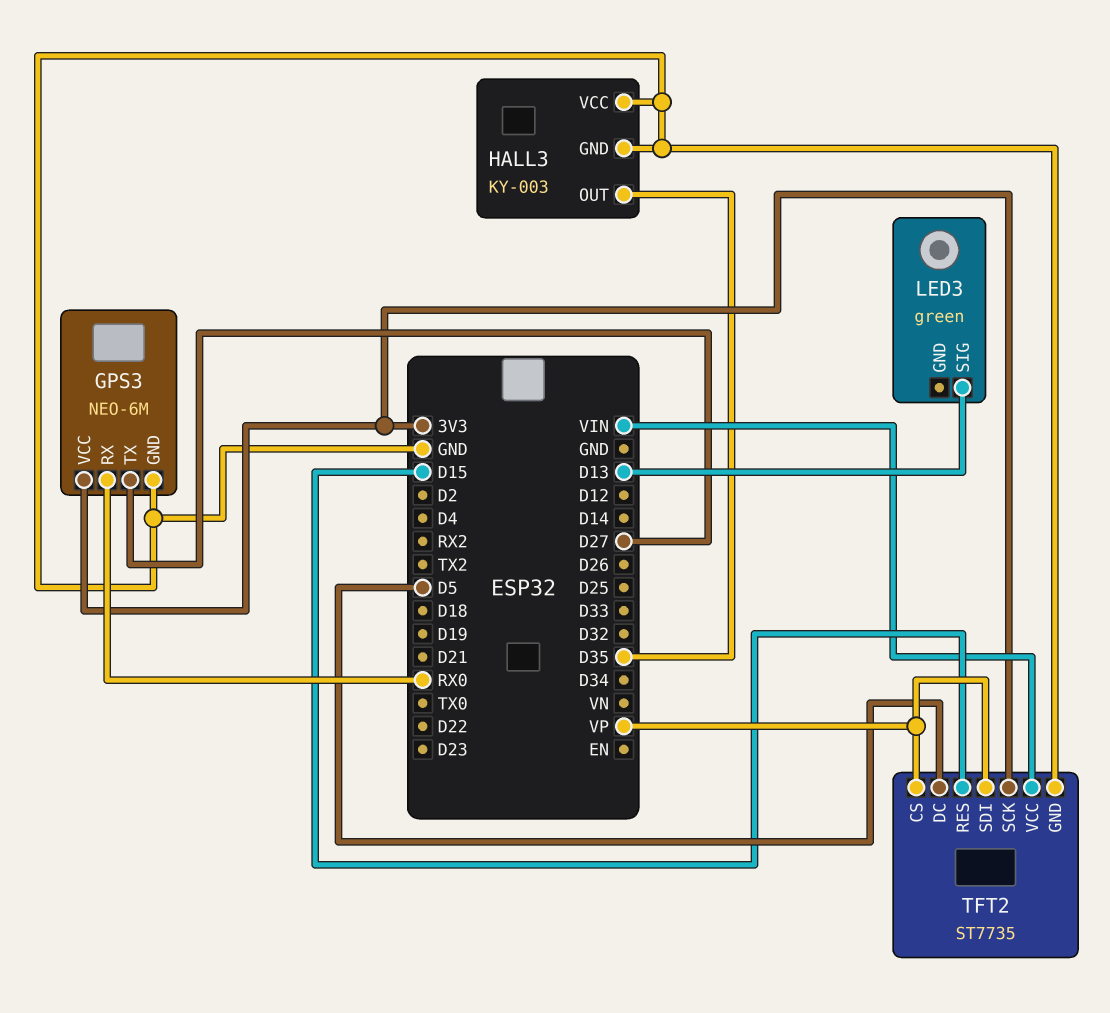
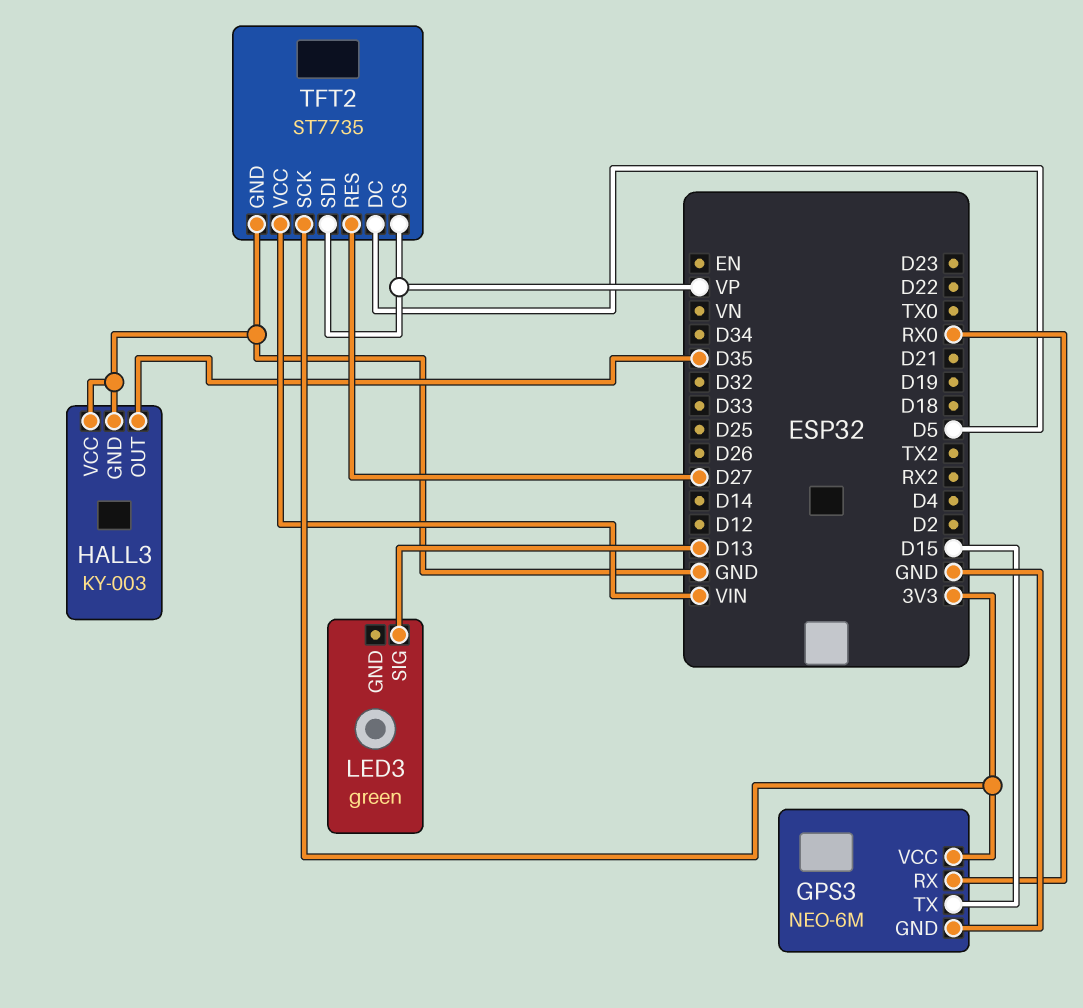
GPS3 pin TX: D27 -> D15
TFT2 pin RES: D15 -> D27

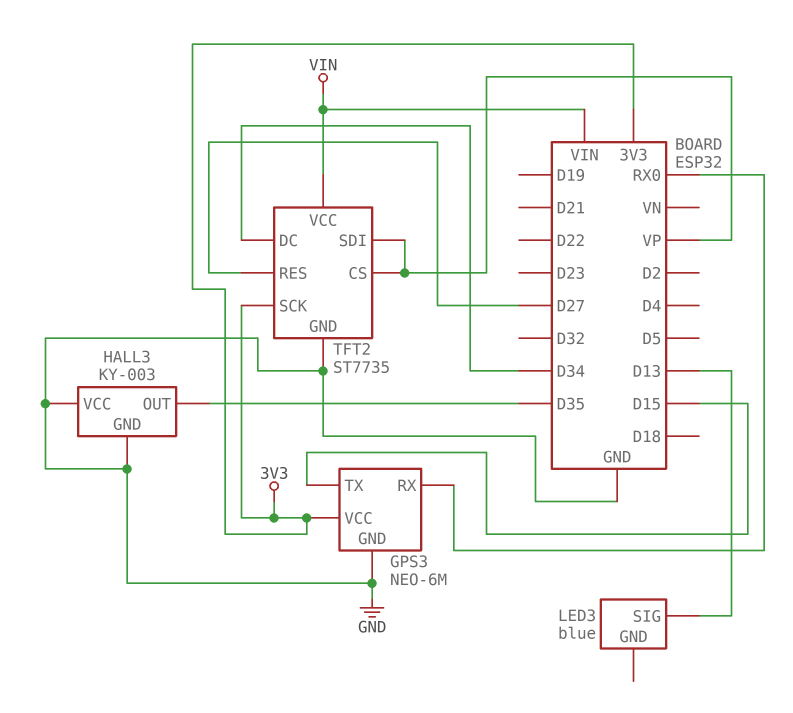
LED3: green -> blue
TFT2 pin DC: D5 -> D34

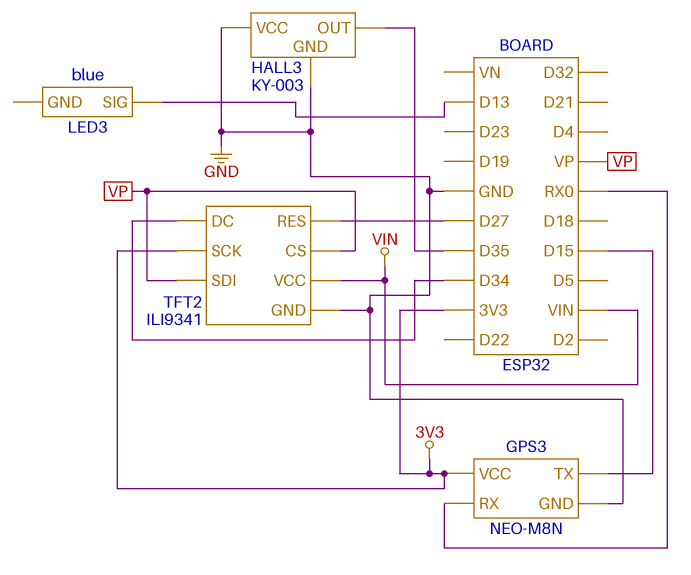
GPS3: NEO-6M -> NEO-M8N
TFT2: ST7735 -> ILI9341

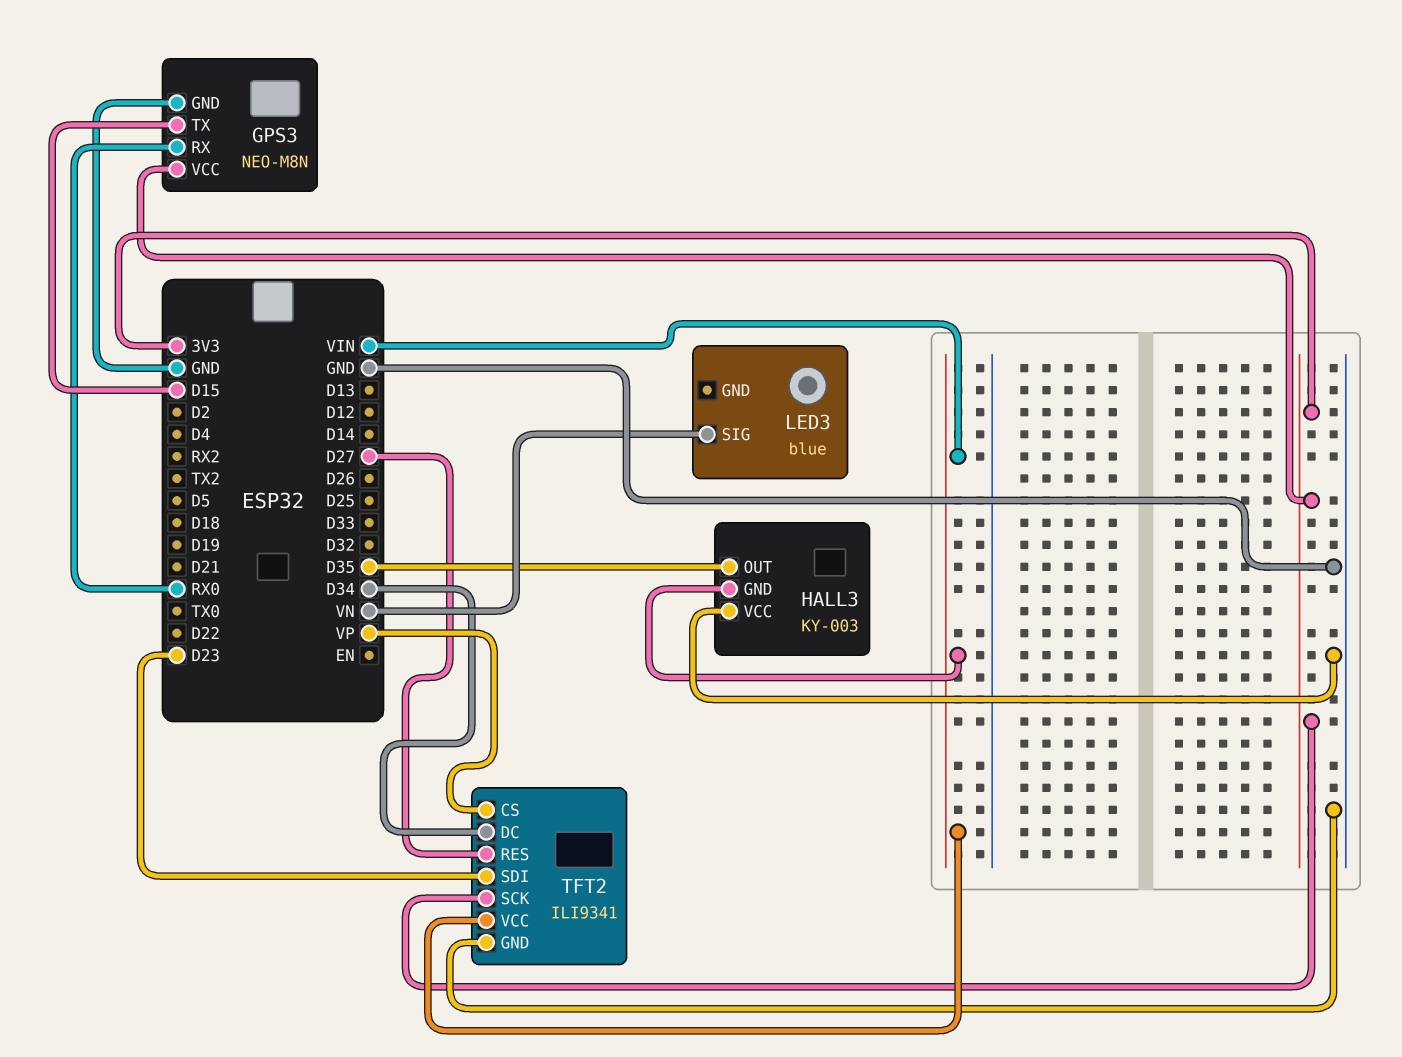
HALL3 pin GND: GND -> VIN
LED3 pin SIG: D13 -> VN
TFT2 pin SDI: VP -> D23

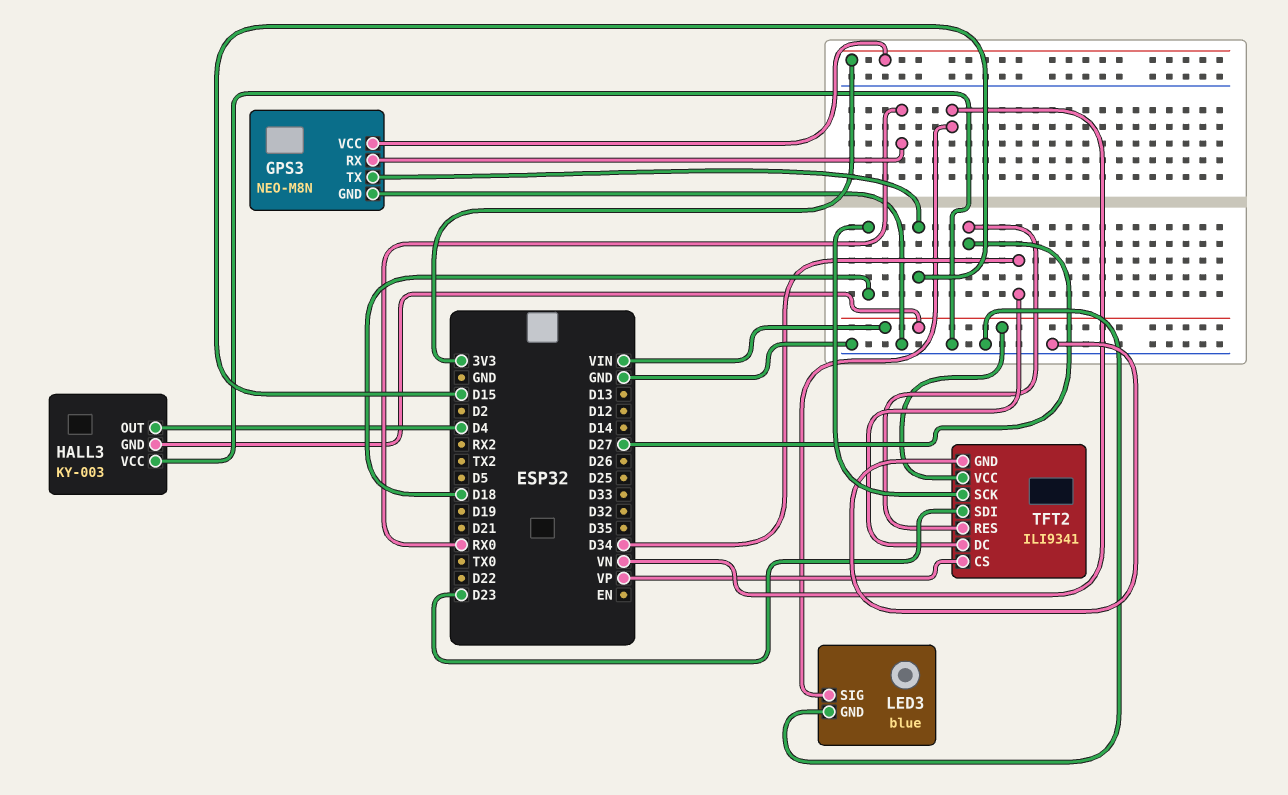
HALL3 pin OUT: D35 -> D4
LED3 pin GND: none -> GND
TFT2 pin SCK: 3V3 -> D18

